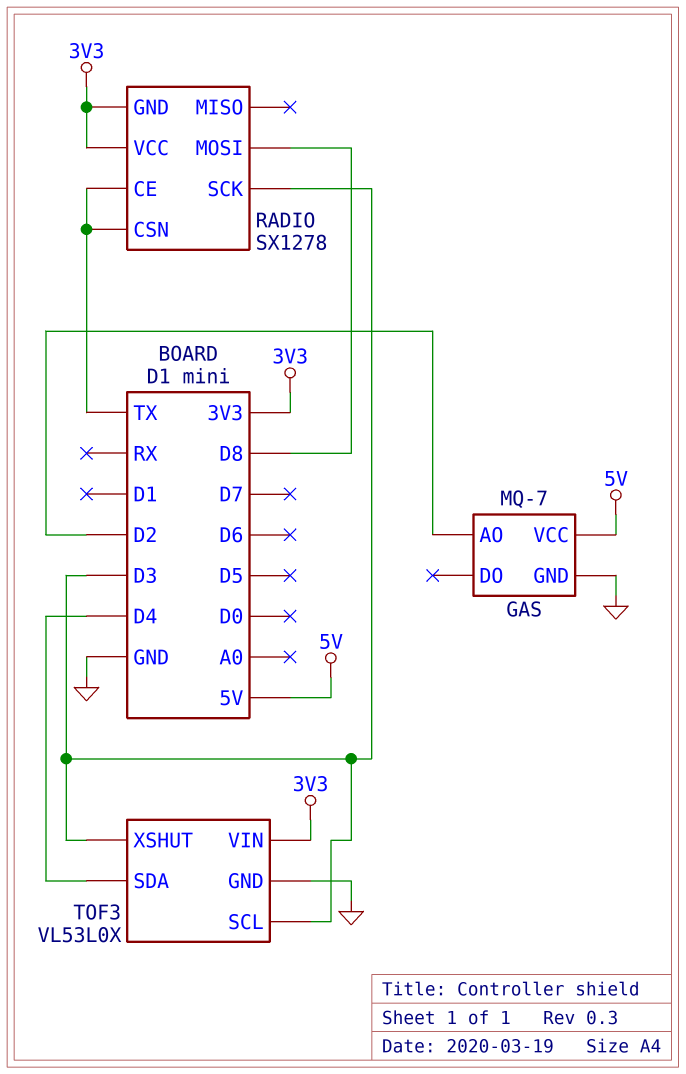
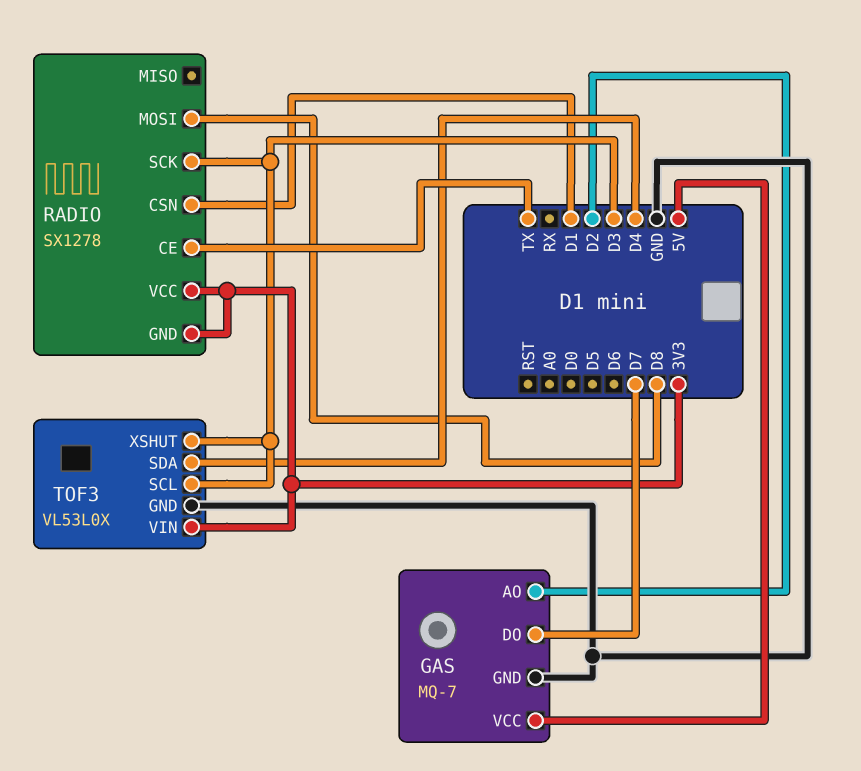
GAS pin DO: none -> D7
RADIO pin CSN: TX -> D1

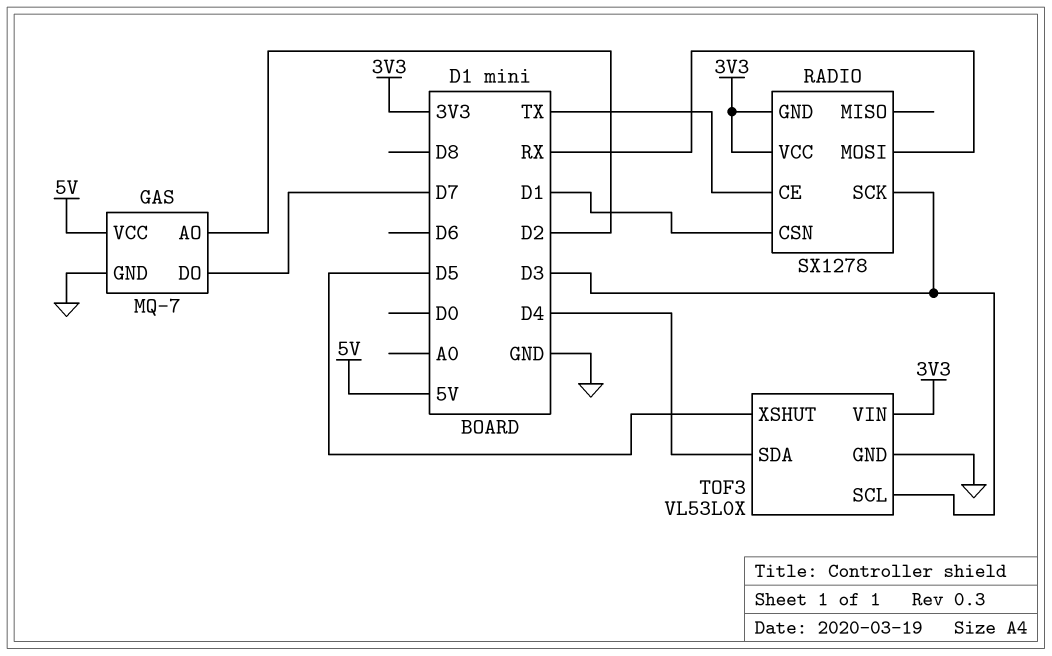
RADIO pin MOSI: D8 -> RX
TOF3 pin XSHUT: D3 -> D5

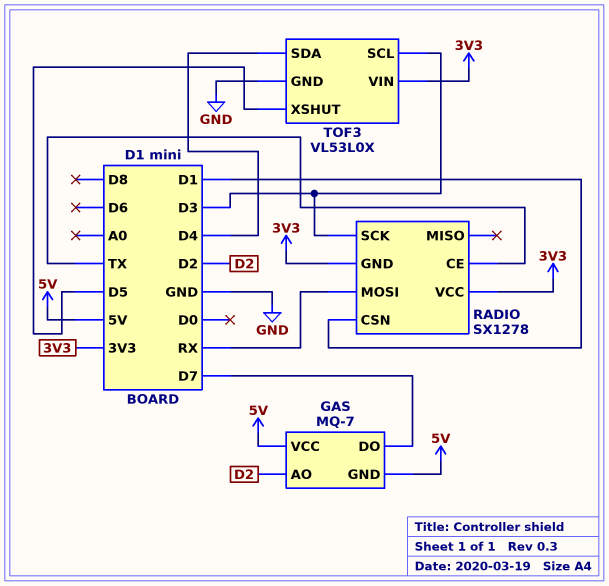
GAS pin GND: GND -> 5V

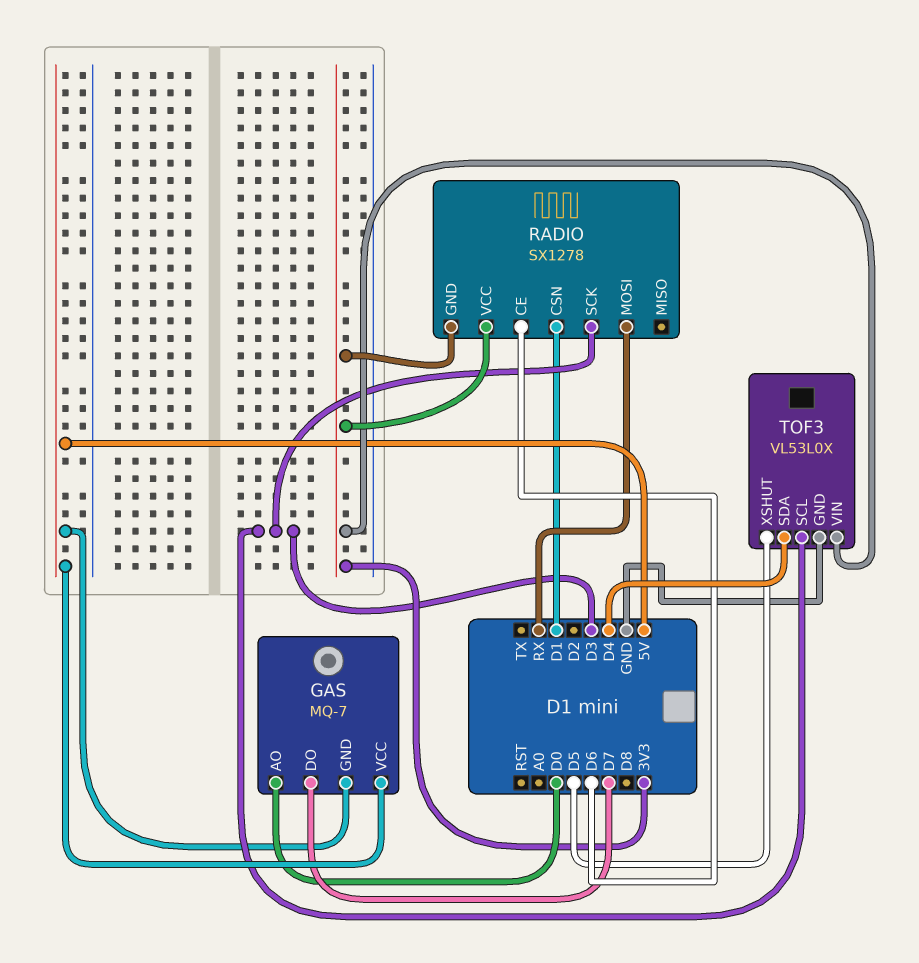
GAS pin AO: D2 -> D0
RADIO pin CE: TX -> D6

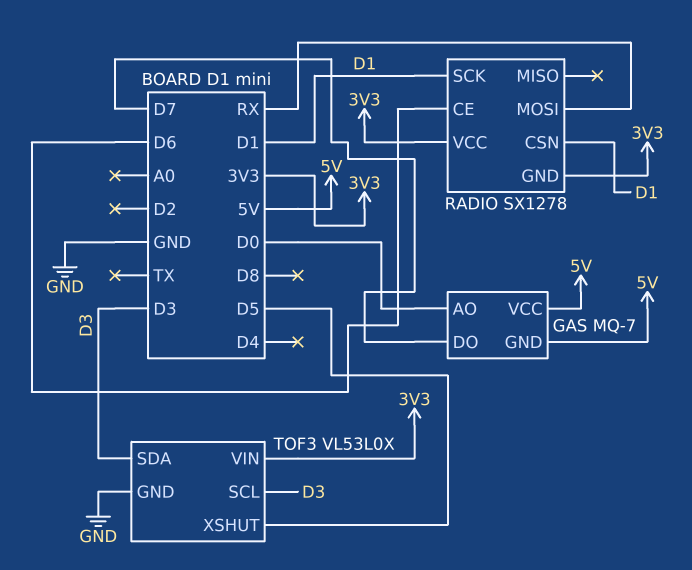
RADIO pin SCK: D3 -> D1
TOF3 pin SDA: D4 -> D3

